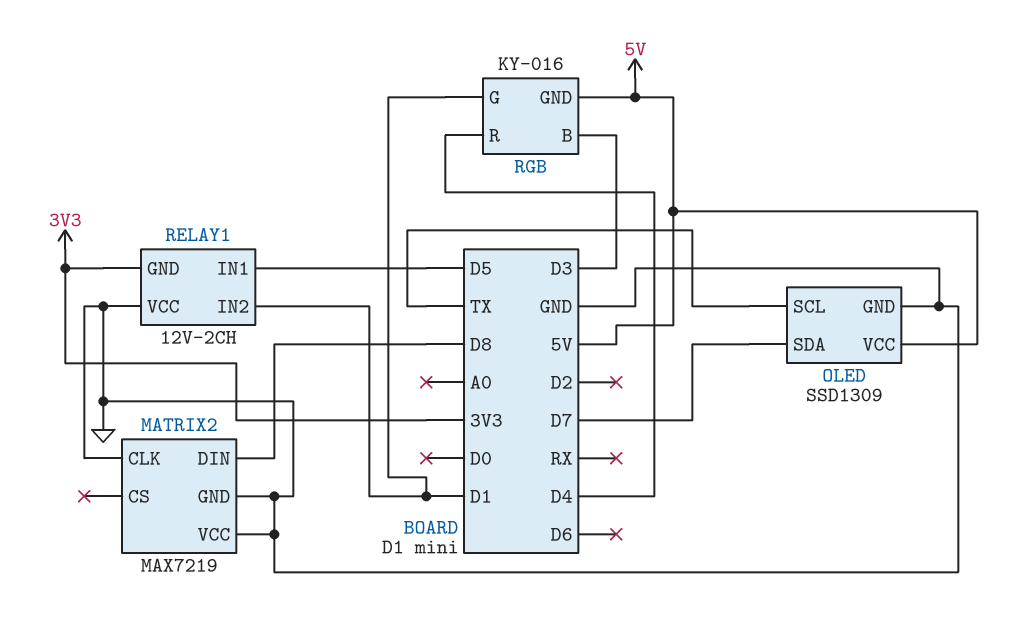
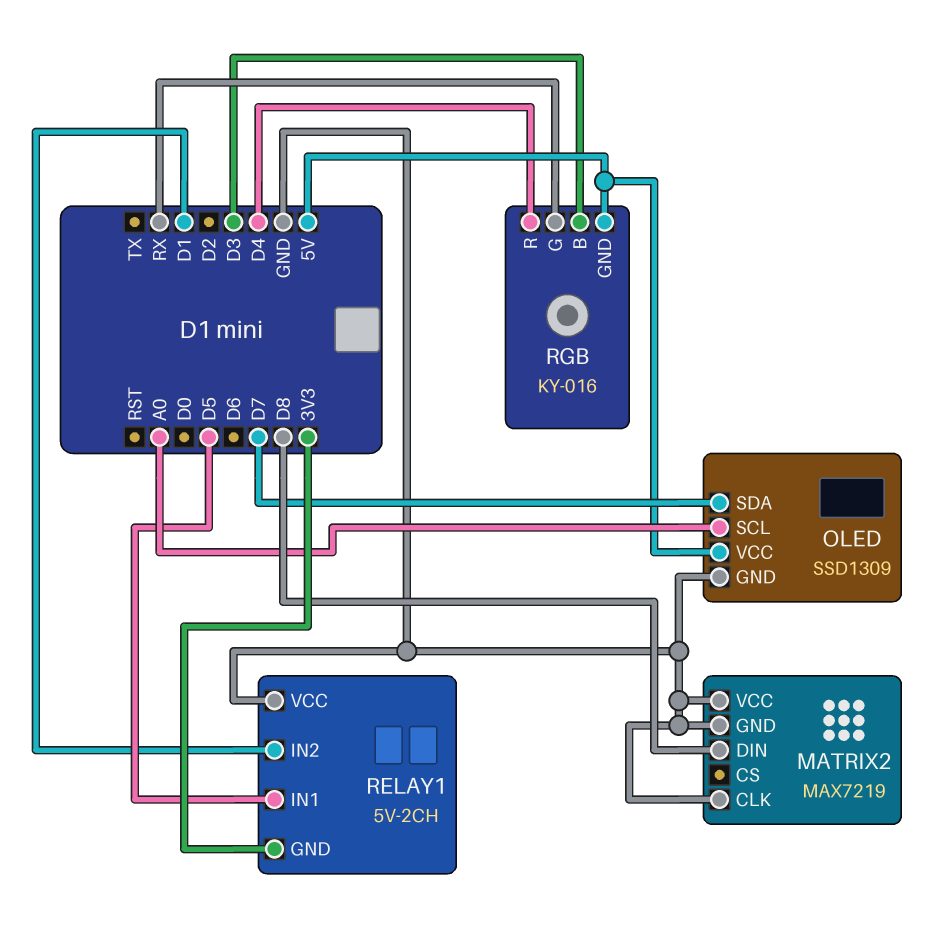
OLED pin SCL: TX -> A0
RELAY1: 12V-2CH -> 5V-2CH
RGB pin G: D1 -> RX

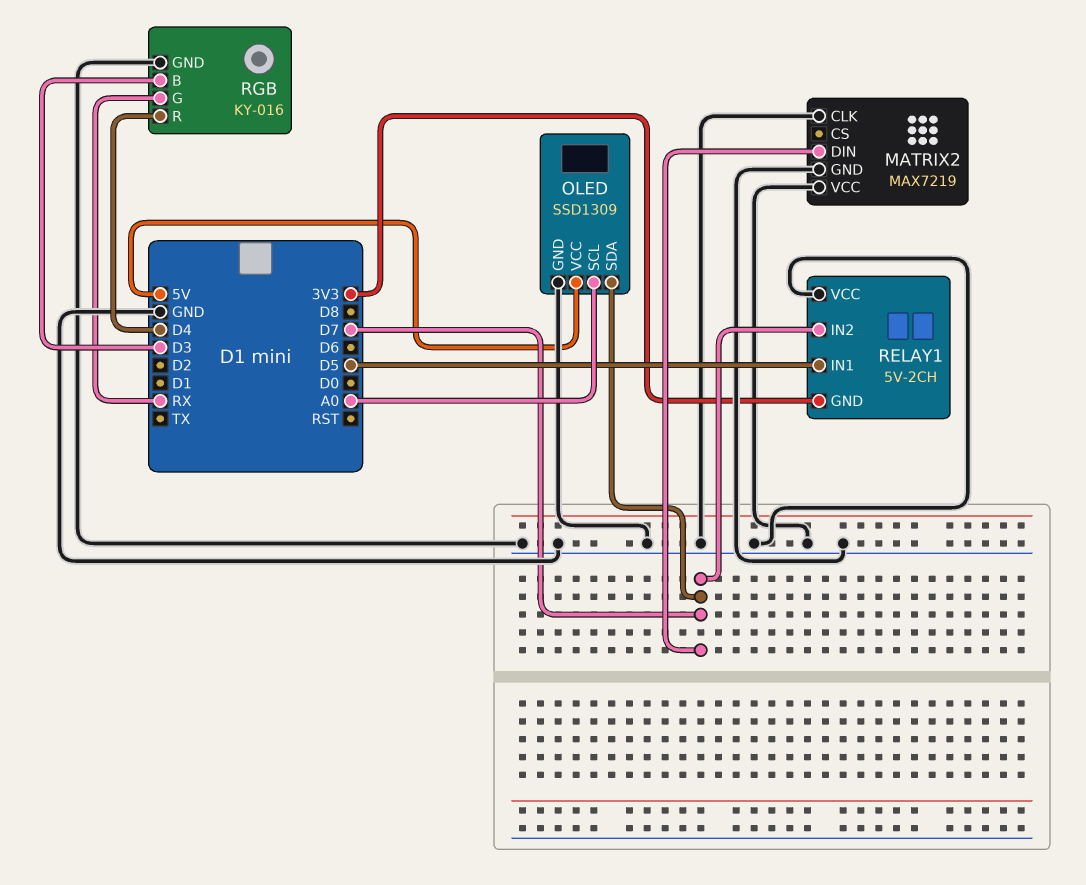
MATRIX2 pin DIN: D8 -> D7
RELAY1 pin IN2: D1 -> D7
RGB pin GND: 5V -> GND

